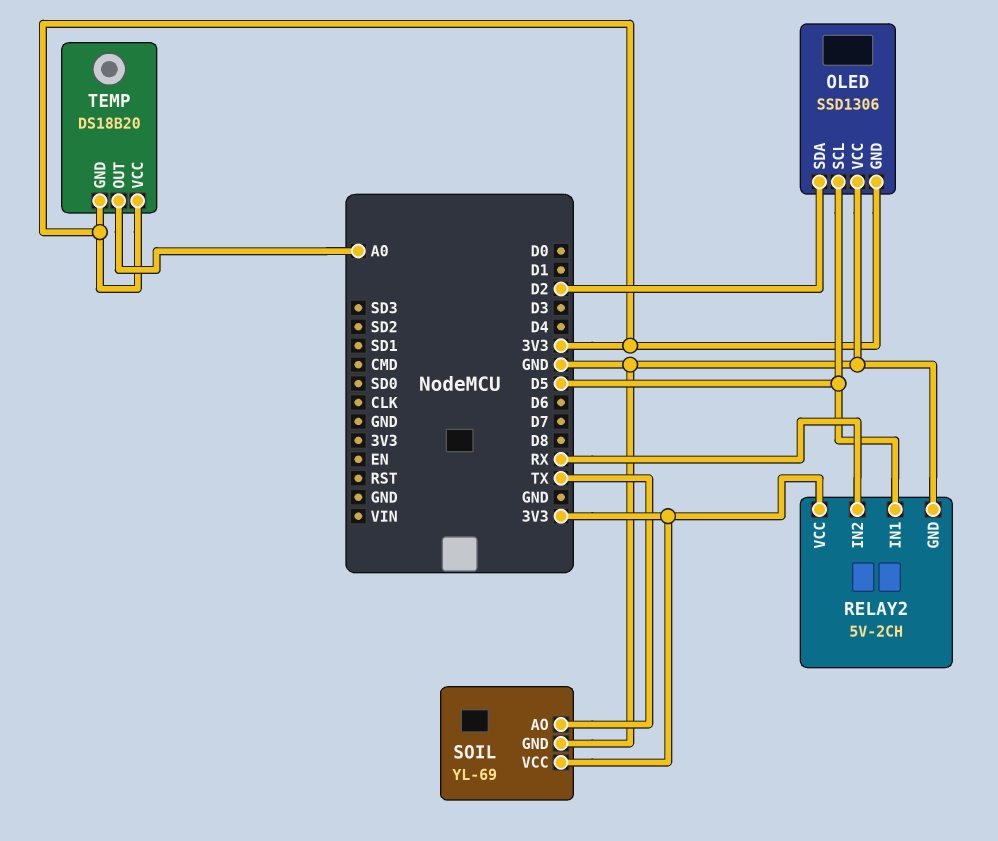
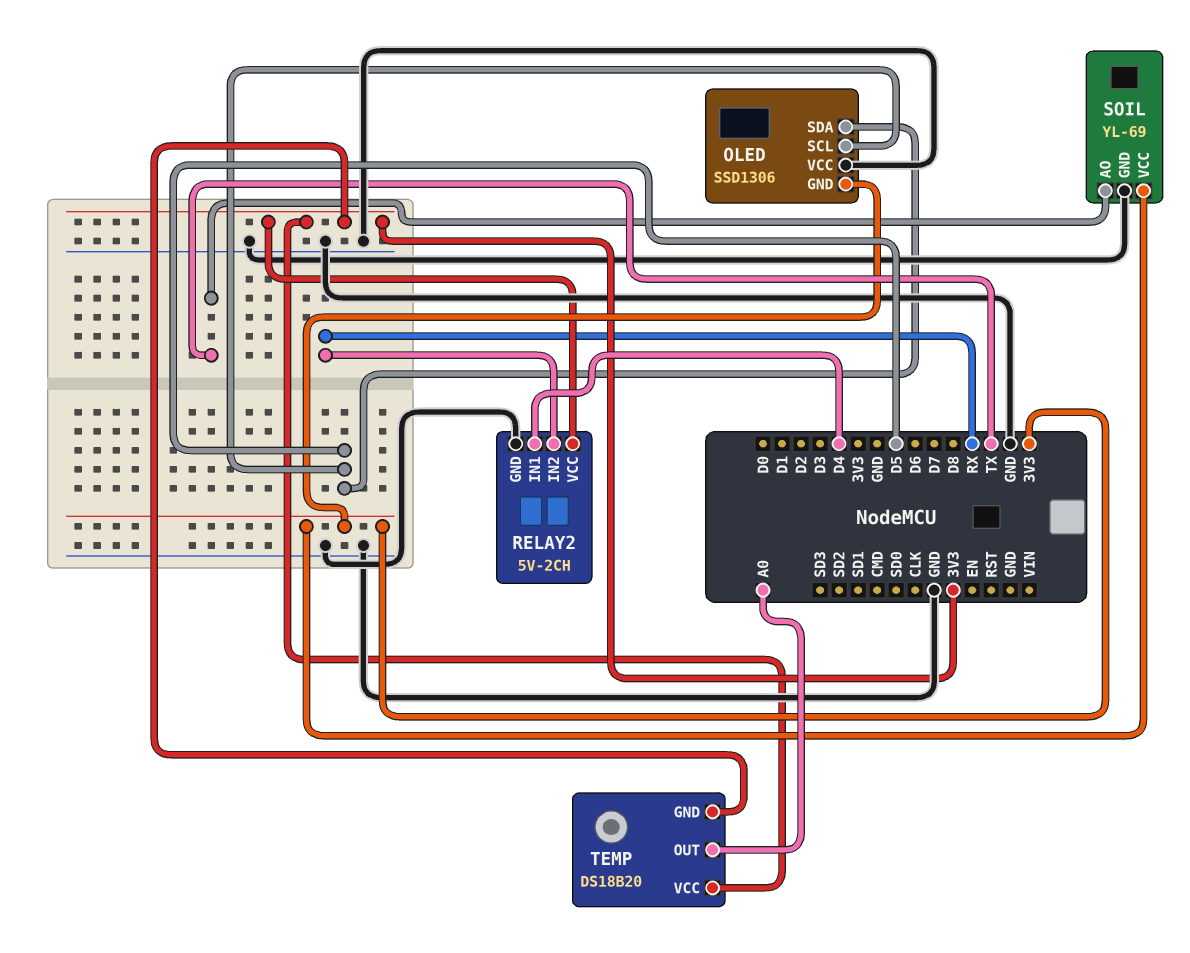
OLED pin SDA: D2 -> D5
RELAY2 pin IN1: D5 -> D4

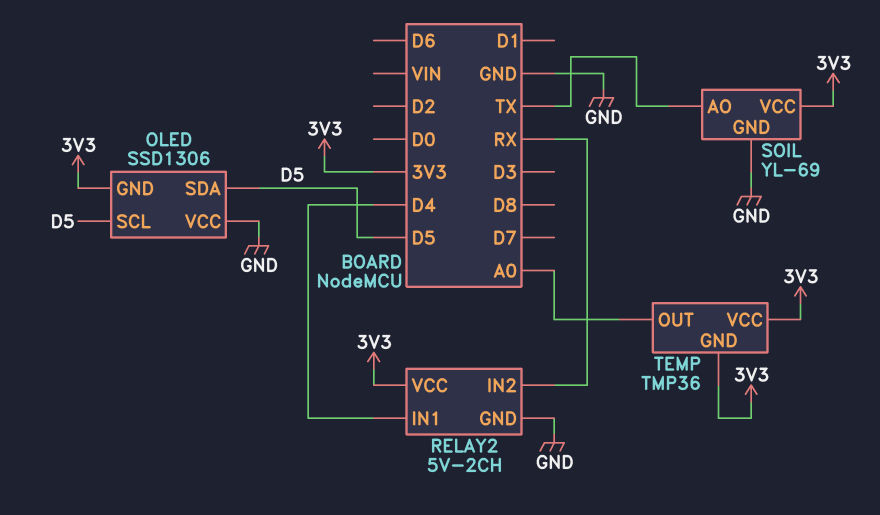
TEMP: DS18B20 -> TMP36

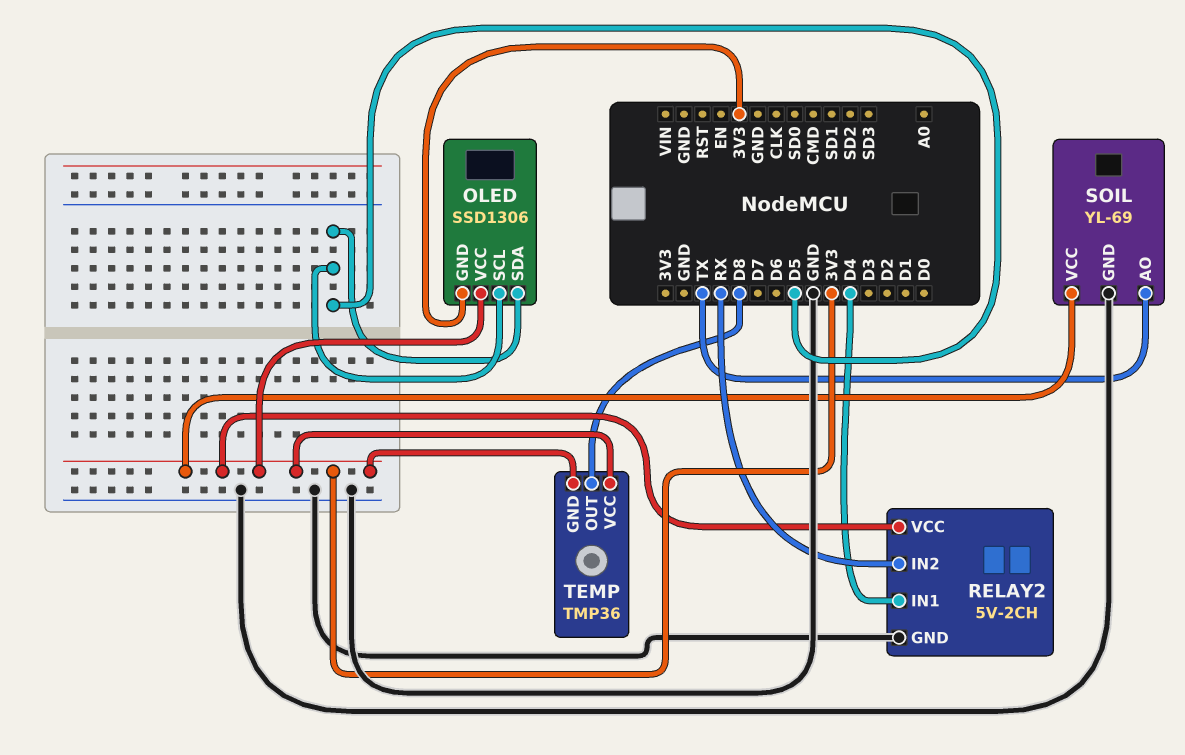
OLED pin VCC: GND -> 3V3
TEMP pin OUT: A0 -> D8

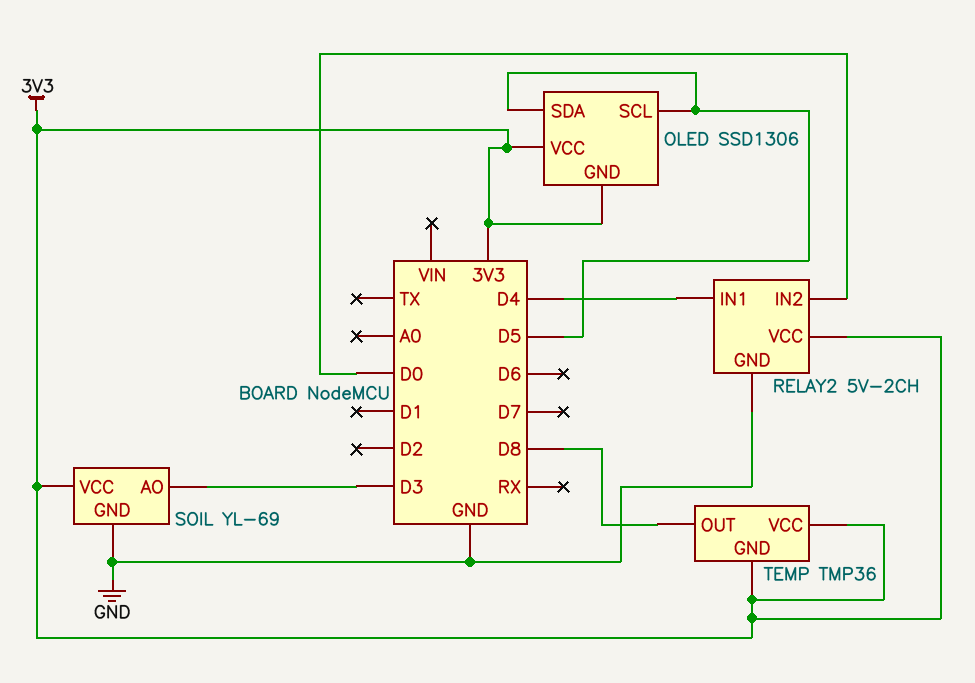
RELAY2 pin IN2: RX -> D0
SOIL pin AO: TX -> D3

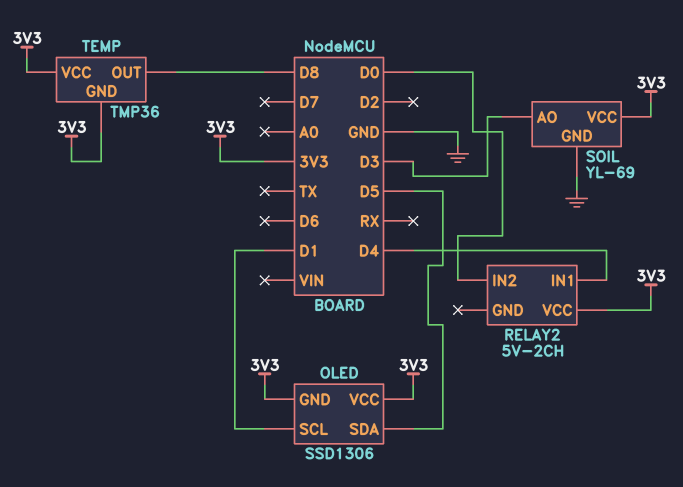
OLED pin SCL: D5 -> D1
RELAY2 pin GND: GND -> none

